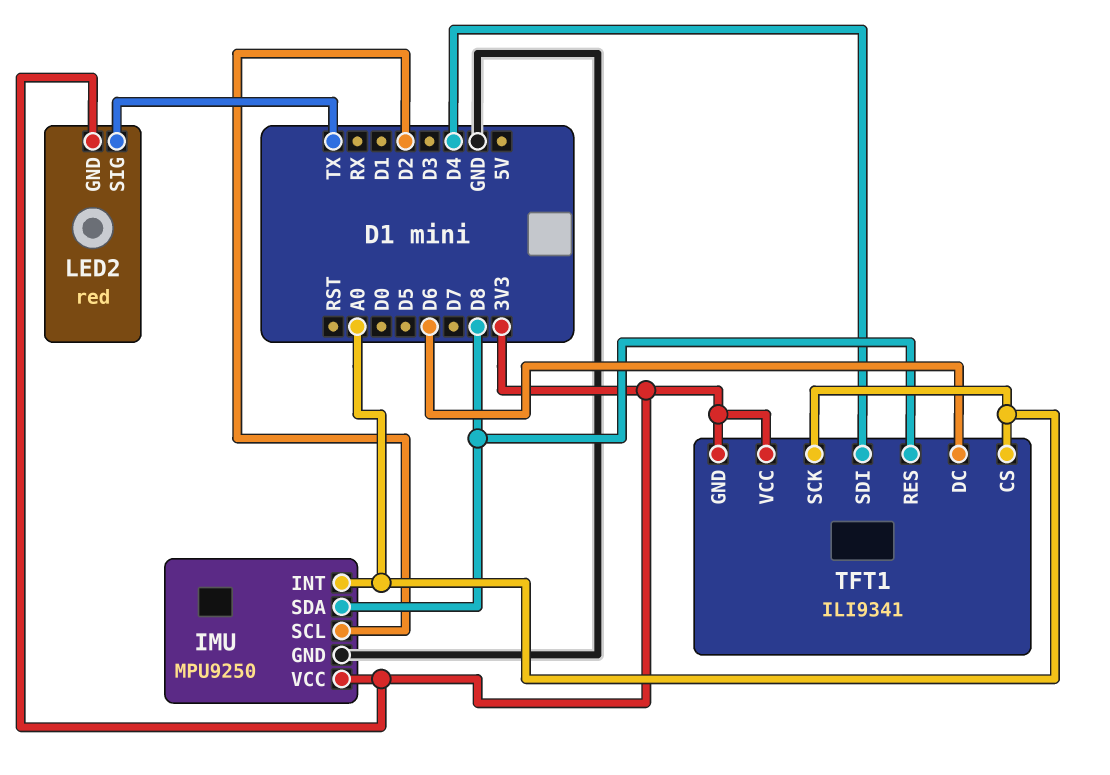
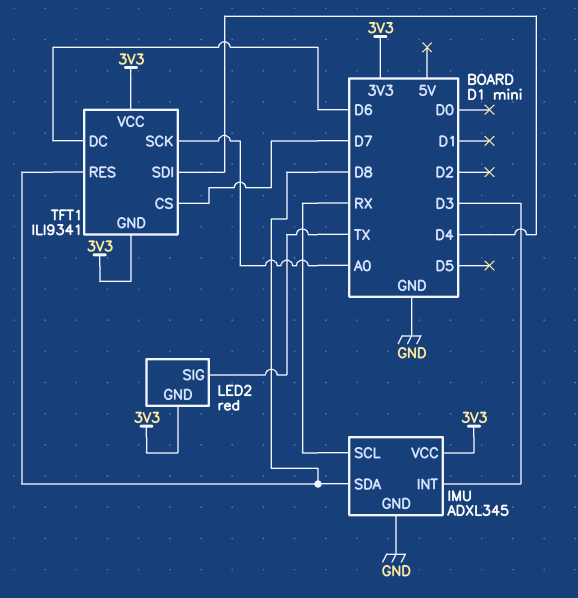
IMU: MPU9250 -> ADXL345
IMU pin INT: A0 -> D3
IMU pin SCL: D2 -> RX
TFT1 pin CS: A0 -> D7

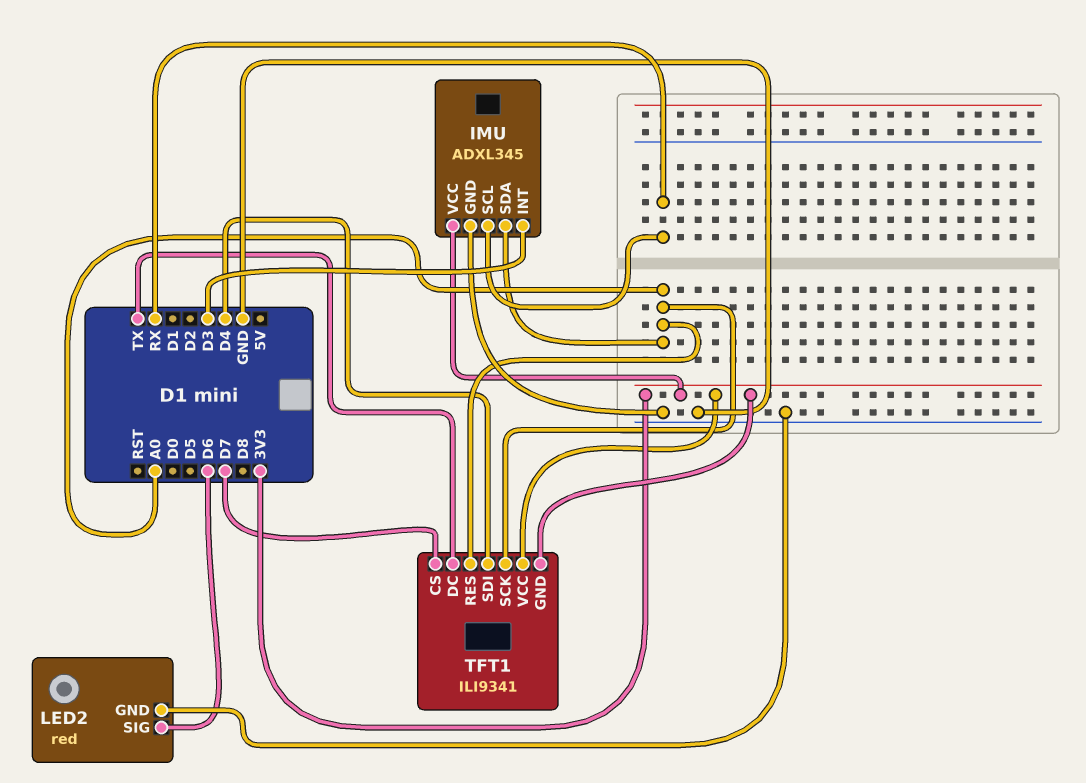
IMU pin SDA: D8 -> A0
LED2 pin GND: 3V3 -> GND
LED2 pin SIG: TX -> D6
TFT1 pin DC: D6 -> TX
TFT1 pin RES: D8 -> A0

